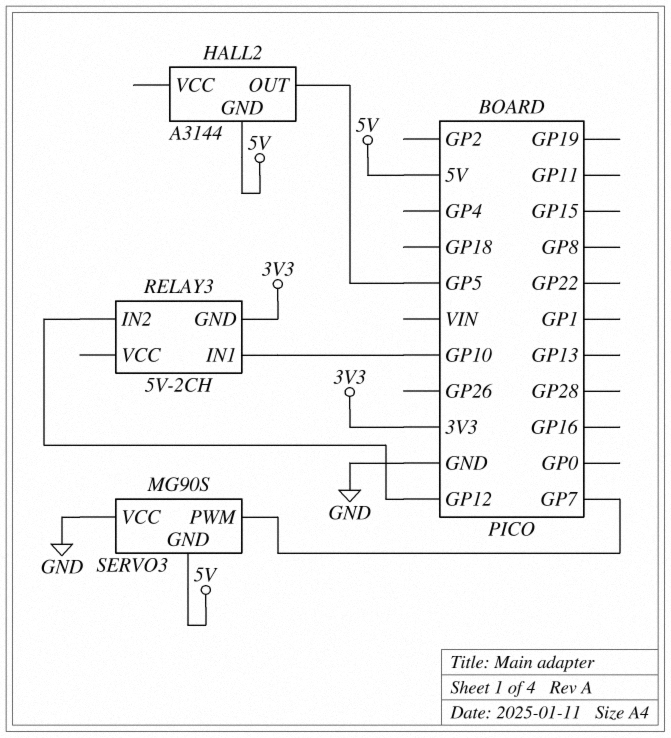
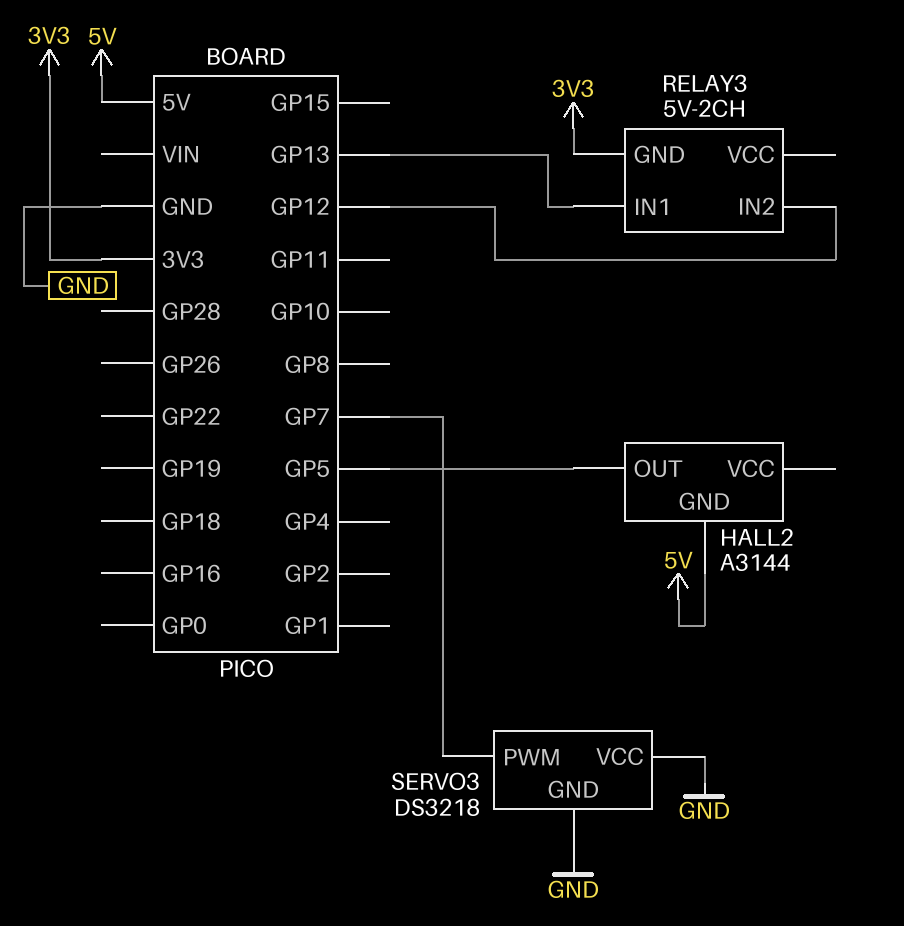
RELAY3 pin IN1: GP10 -> GP13
SERVO3: MG90S -> DS3218
SERVO3 pin GND: 5V -> GND

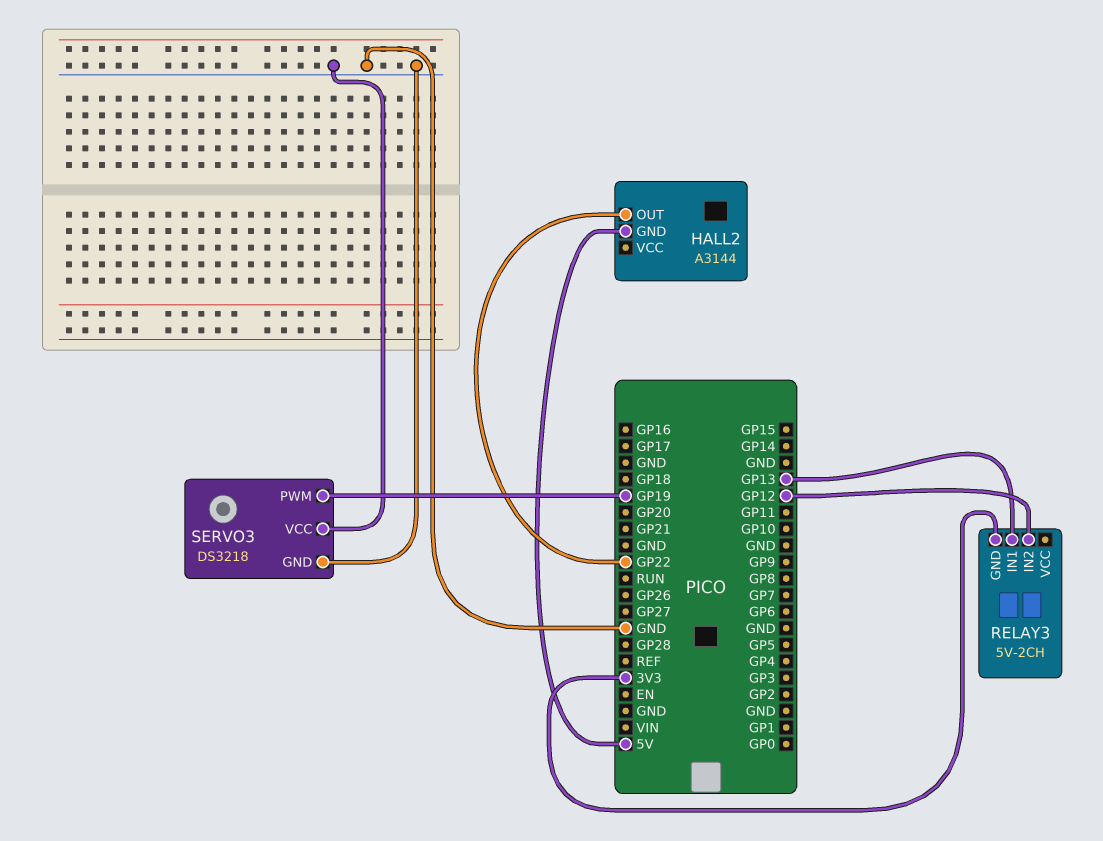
HALL2 pin OUT: GP5 -> GP22
SERVO3 pin PWM: GP7 -> GP19

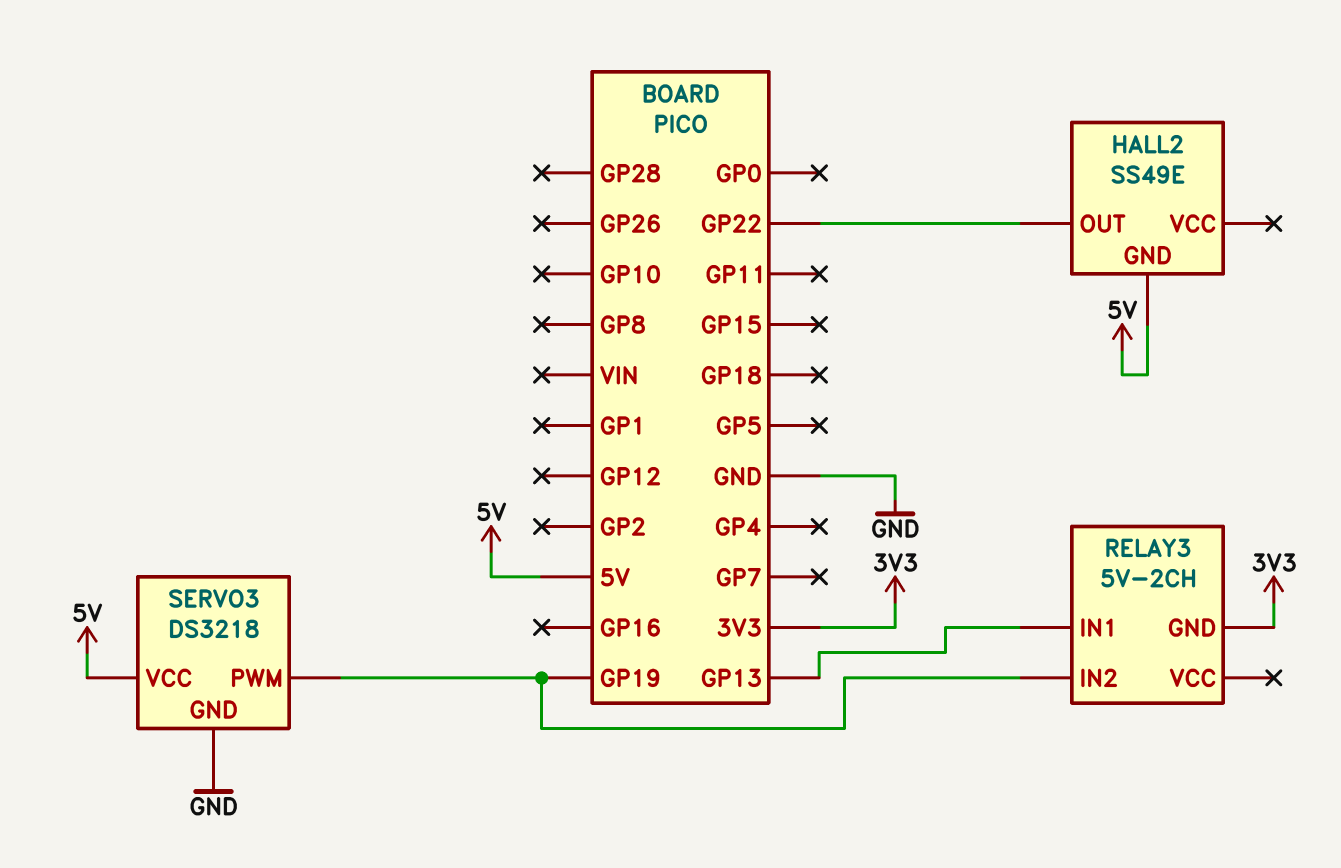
HALL2: A3144 -> SS49E
RELAY3 pin IN2: GP12 -> GP19
SERVO3 pin VCC: GND -> 5V

